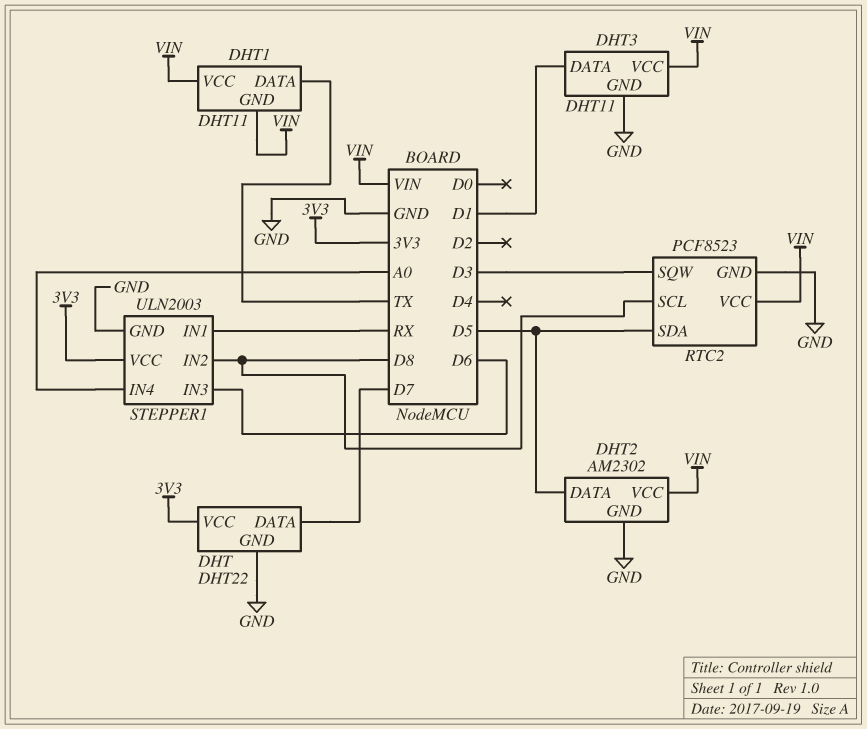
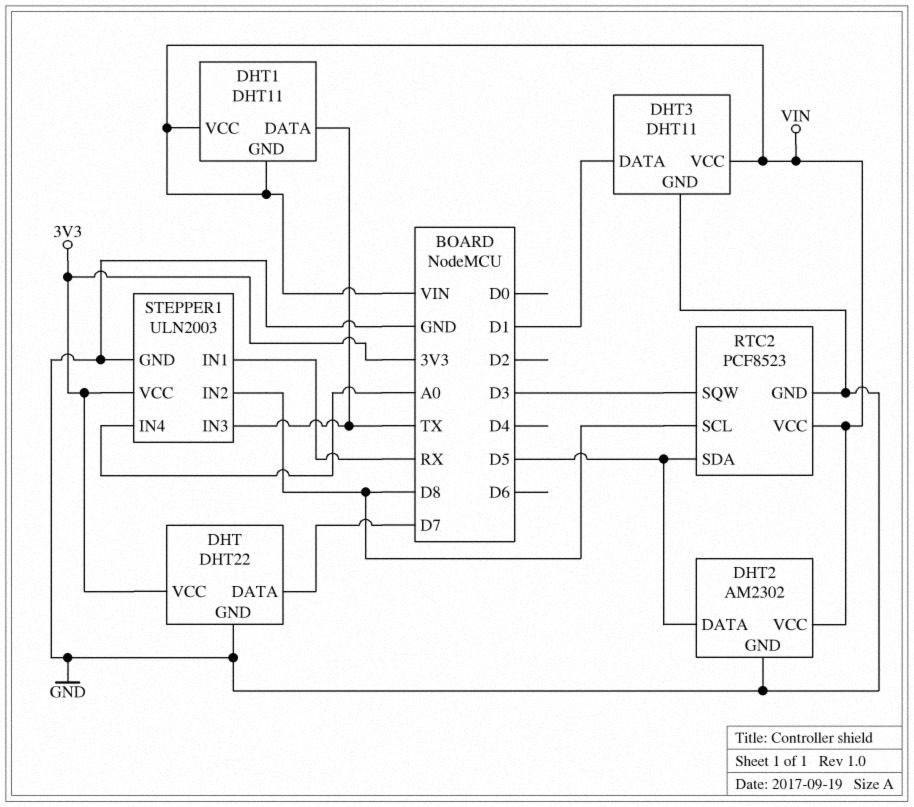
STEPPER1 pin IN3: D6 -> TX

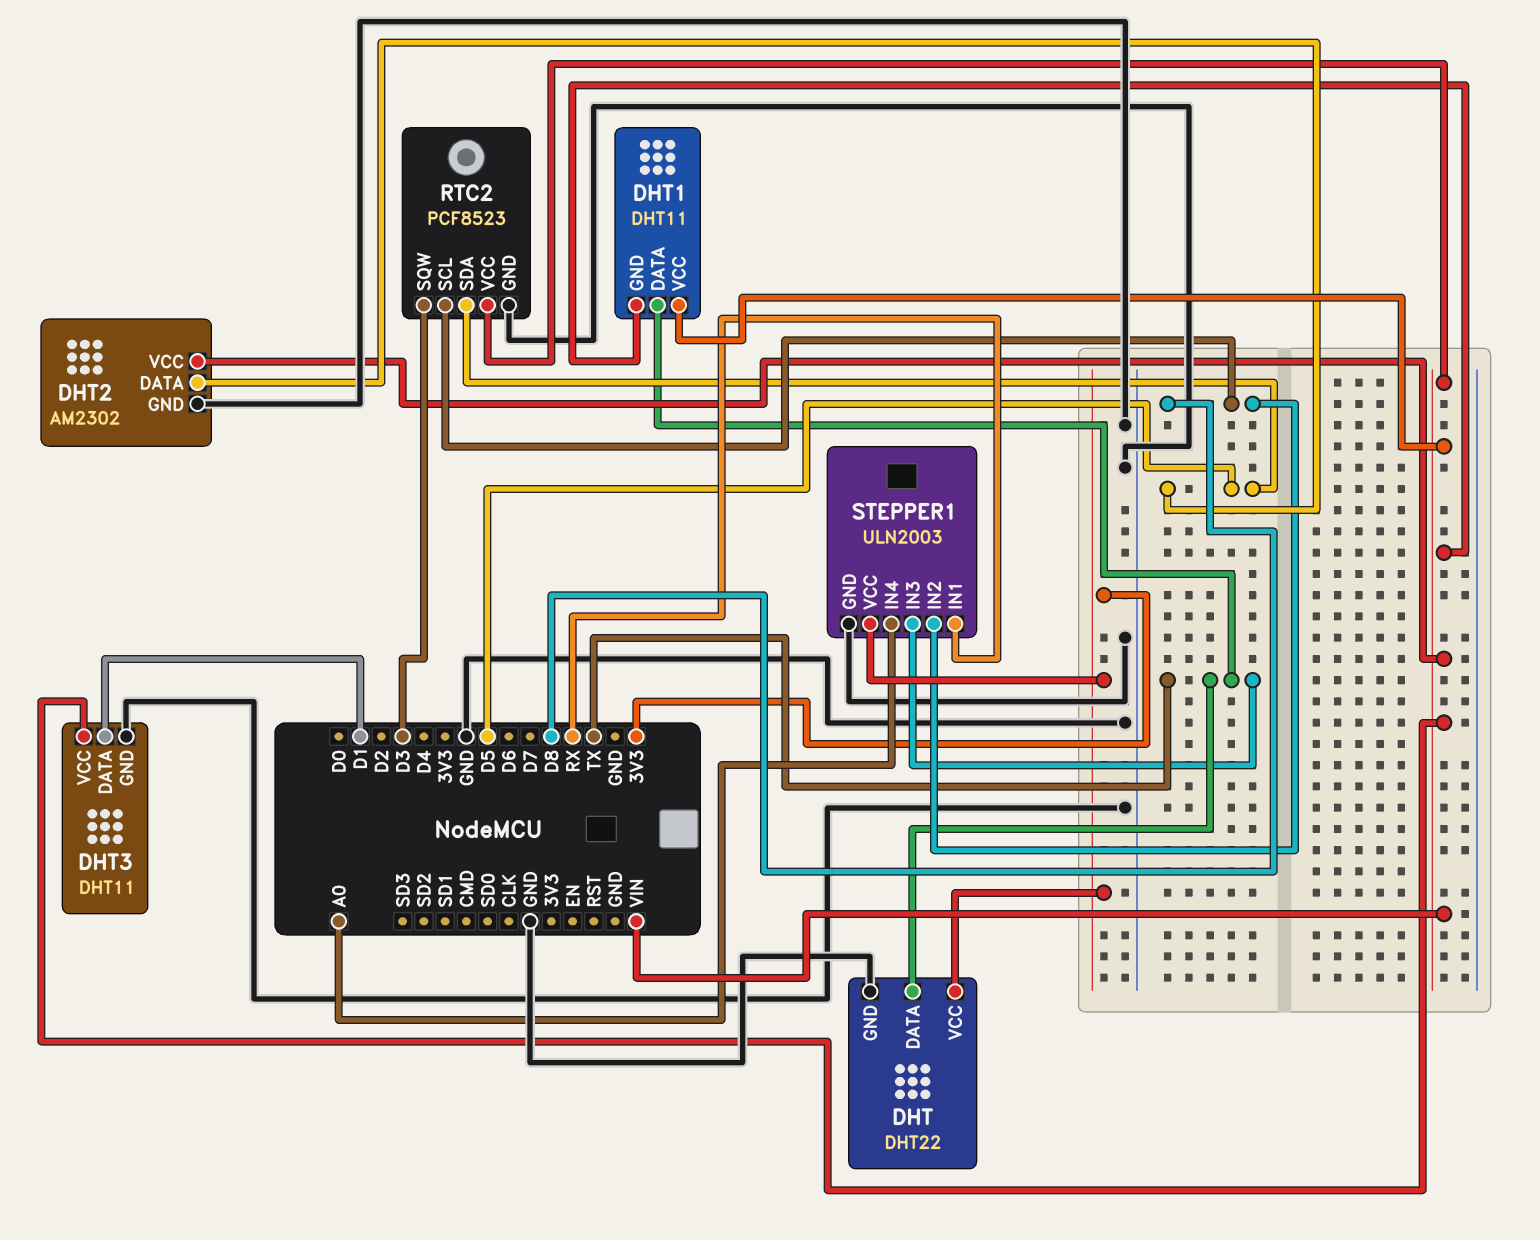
DHT pin DATA: D7 -> TX

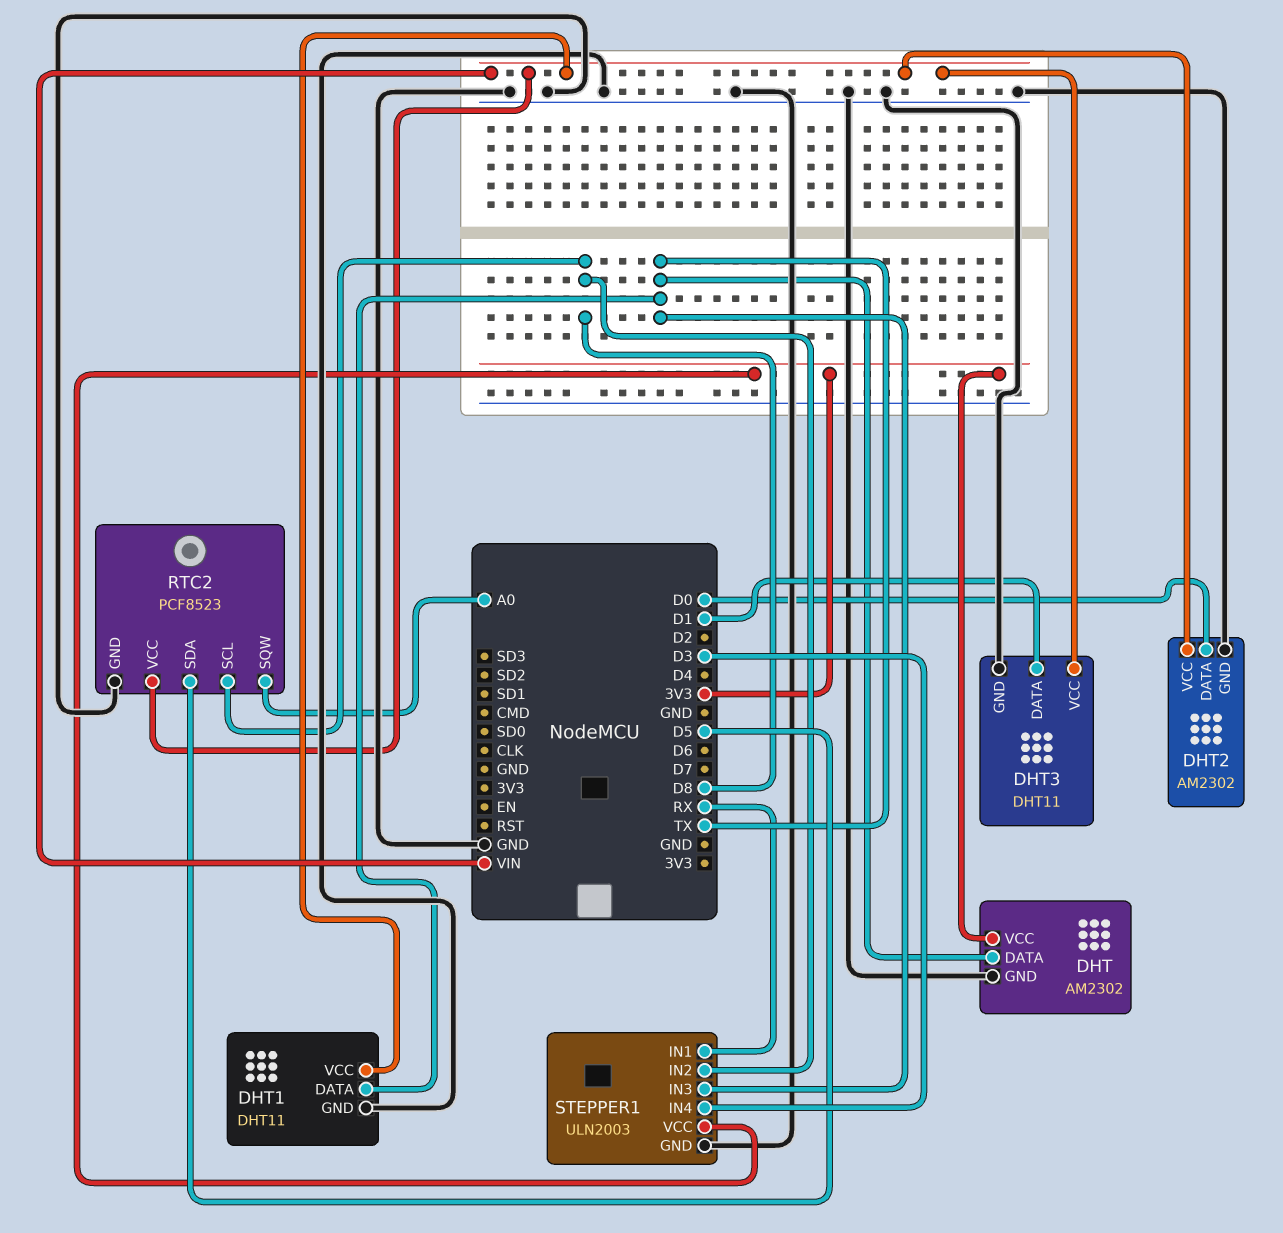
DHT: DHT22 -> AM2302
DHT1 pin GND: VIN -> GND
DHT2 pin DATA: D5 -> D0
RTC2 pin SQW: D3 -> A0
STEPPER1 pin IN4: A0 -> D3

